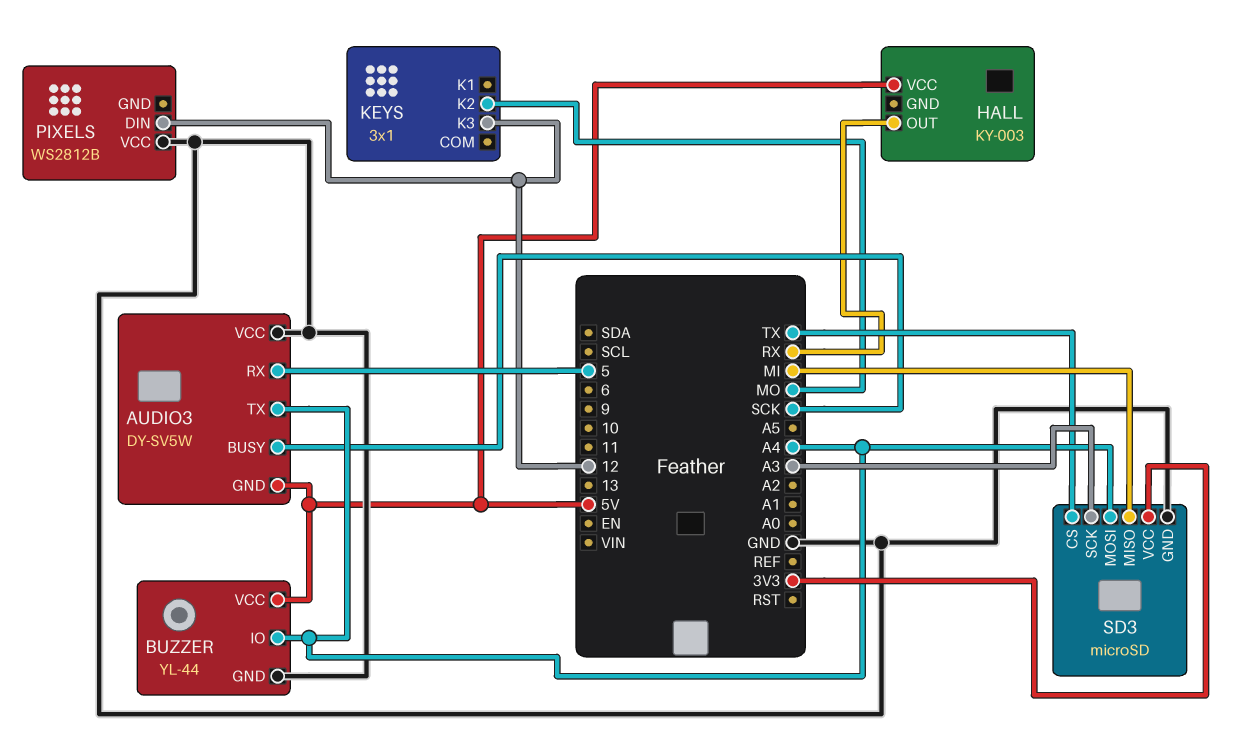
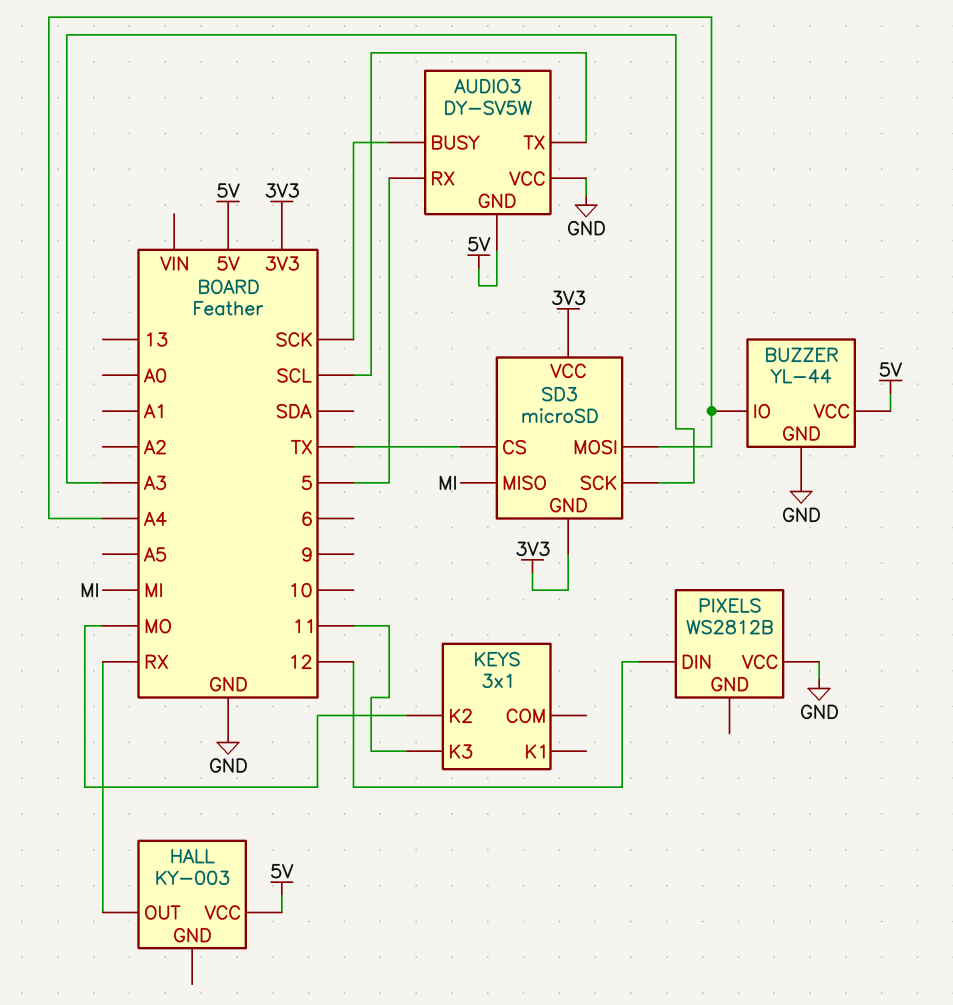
AUDIO3 pin TX: A4 -> SCL
KEYS pin K3: 12 -> 11
SD3 pin GND: GND -> 3V3

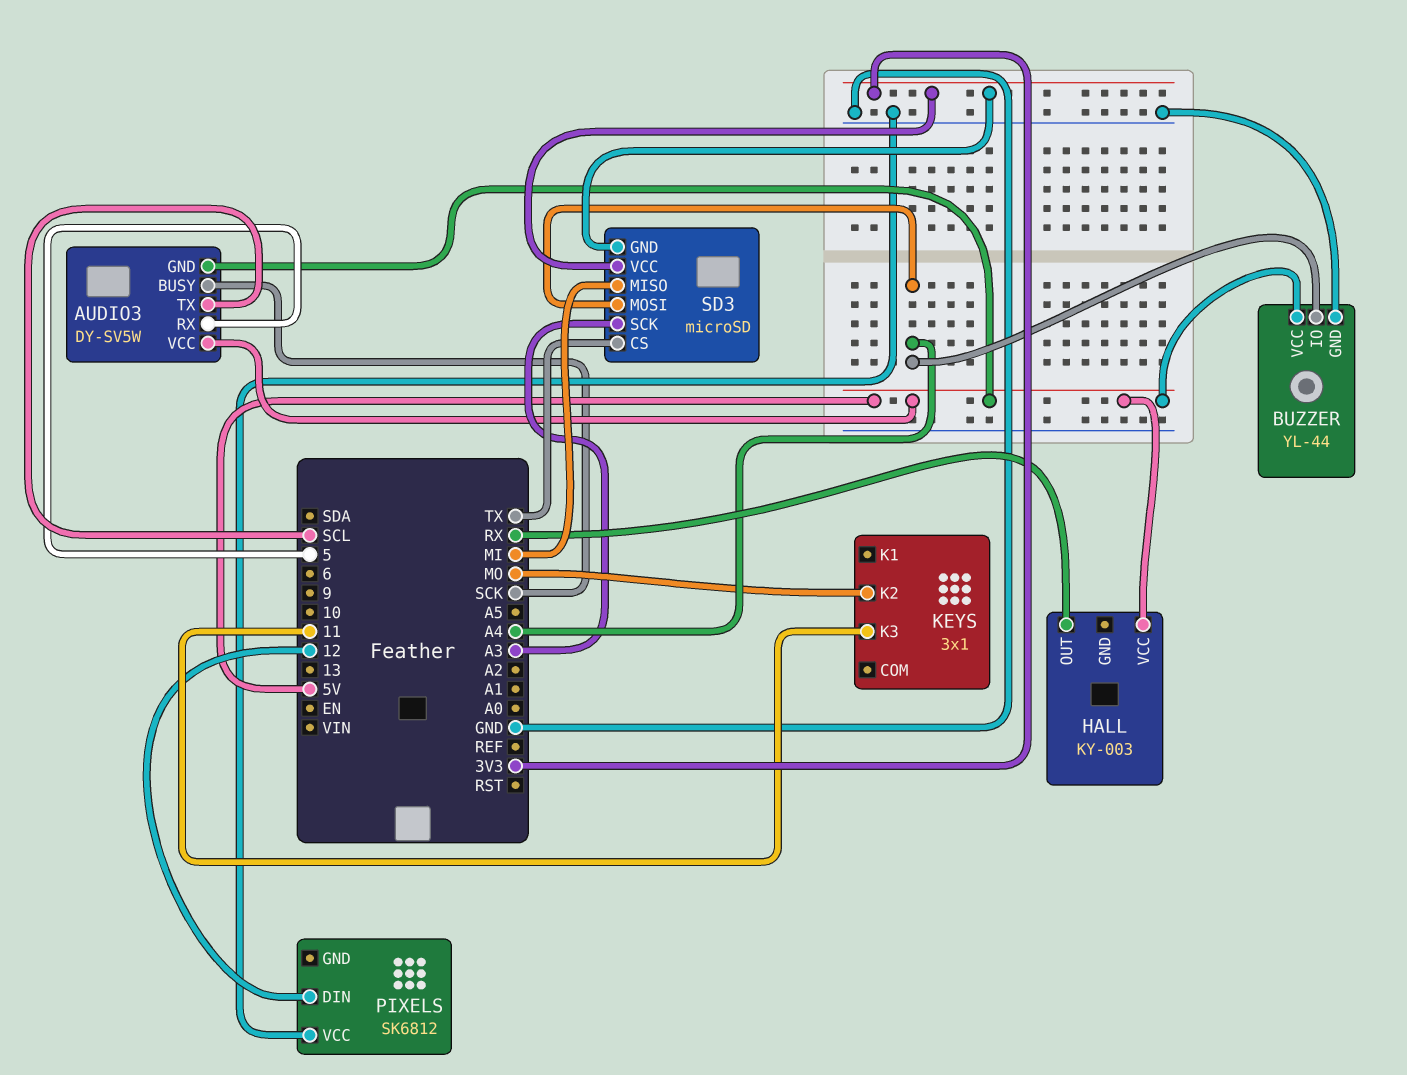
AUDIO3 pin VCC: GND -> 5V
PIXELS: WS2812B -> SK6812

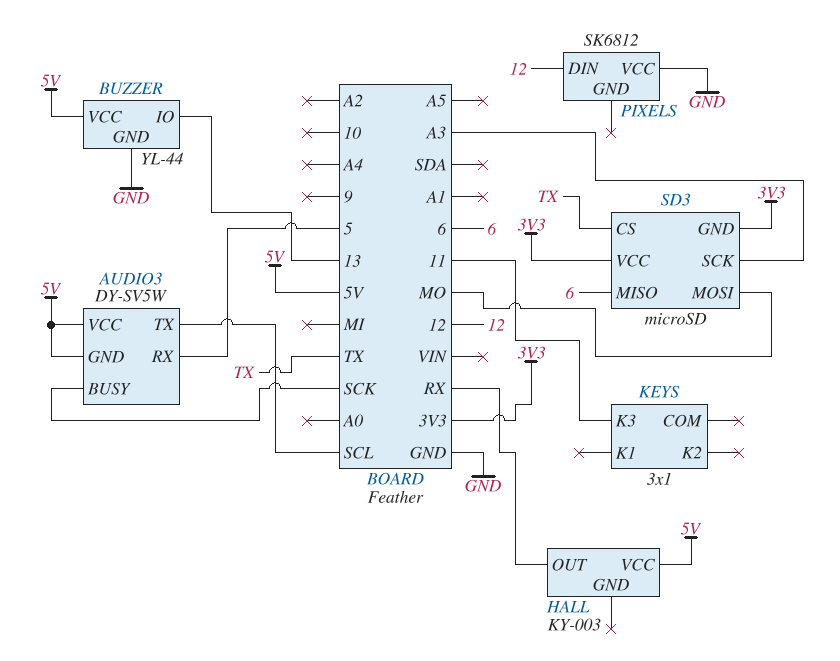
BUZZER pin IO: A4 -> 13
KEYS pin K2: MO -> none
SD3 pin MISO: MI -> 6
SD3 pin MOSI: A4 -> MO

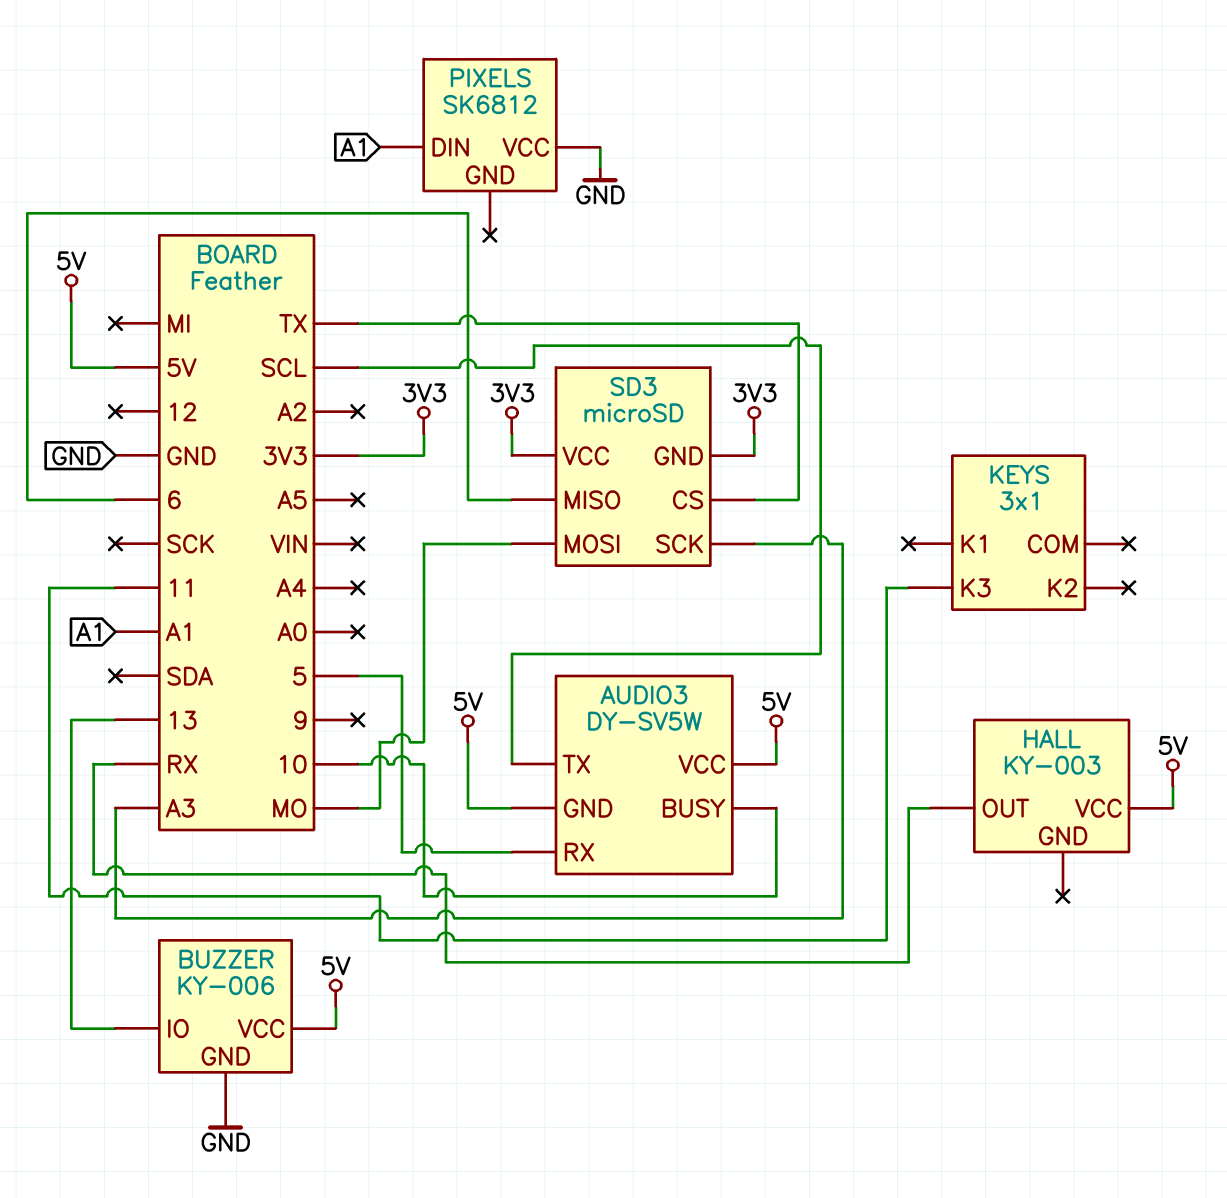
AUDIO3 pin BUSY: SCK -> 10
BUZZER: YL-44 -> KY-006
PIXELS pin DIN: 12 -> A1

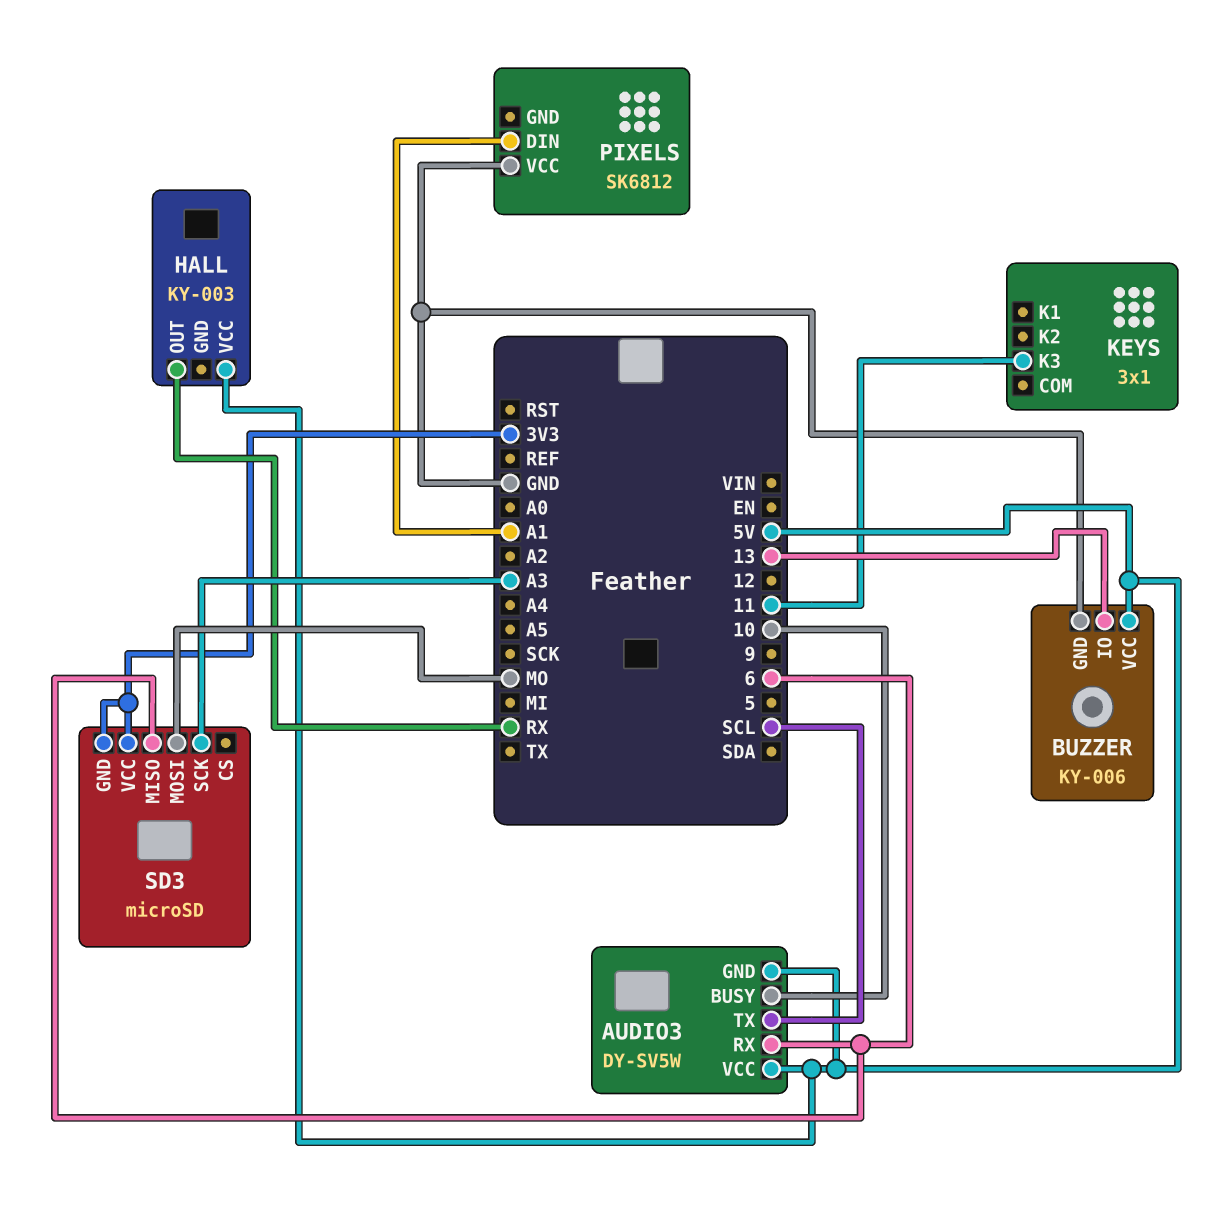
AUDIO3 pin RX: 5 -> 6
SD3 pin CS: TX -> none

